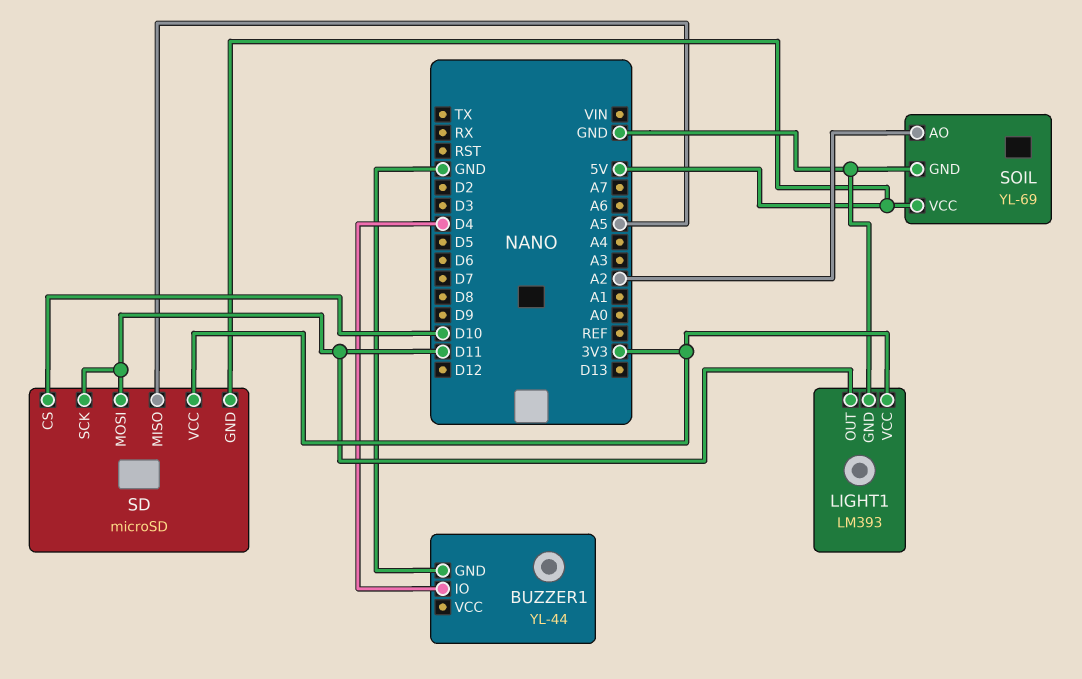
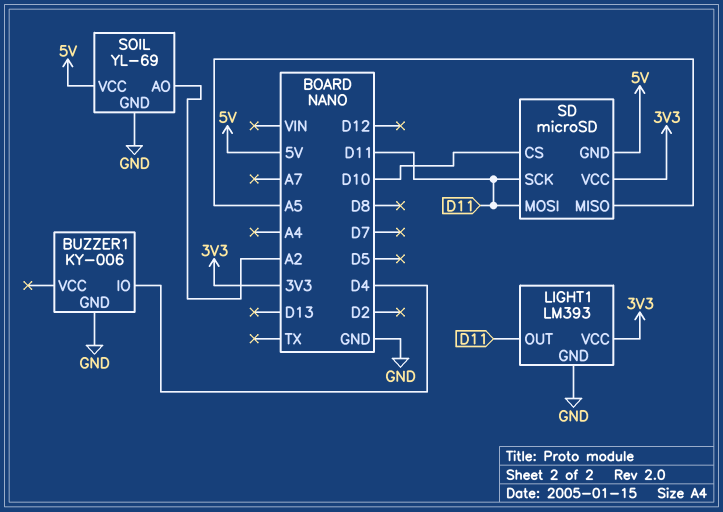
BUZZER1: YL-44 -> KY-006

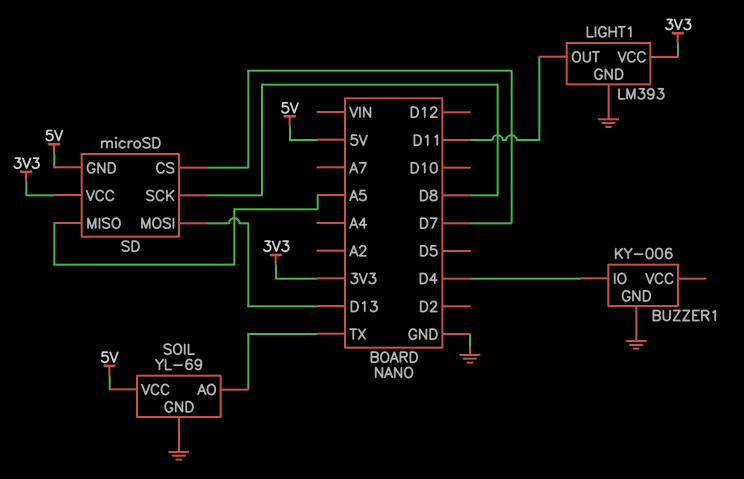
SD pin CS: D10 -> D7
SD pin MOSI: D11 -> D13
SD pin SCK: D11 -> D8
SOIL pin AO: A2 -> TX

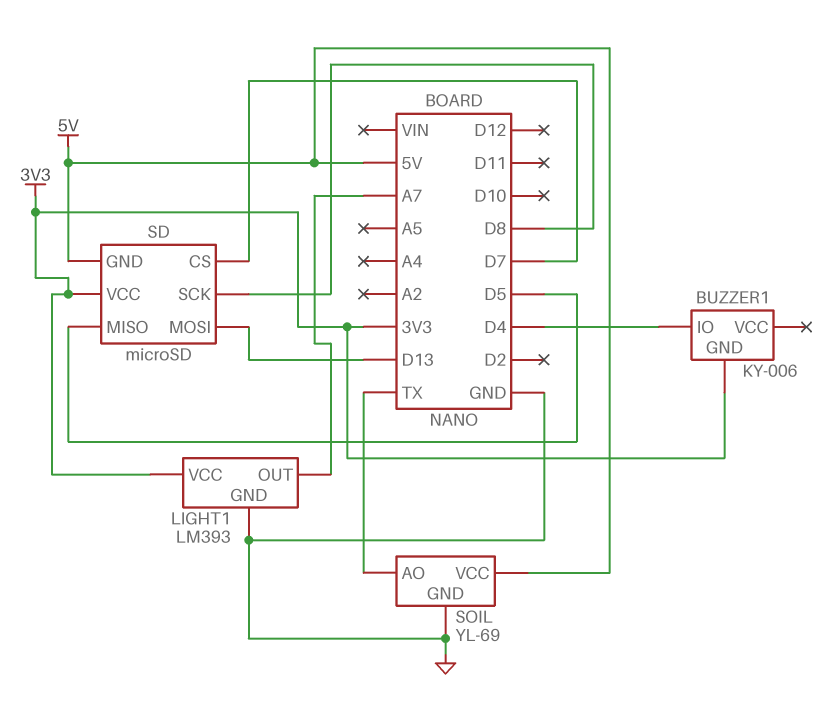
BUZZER1 pin GND: GND -> 3V3
LIGHT1 pin OUT: D11 -> A7
SD pin MISO: A5 -> D5

